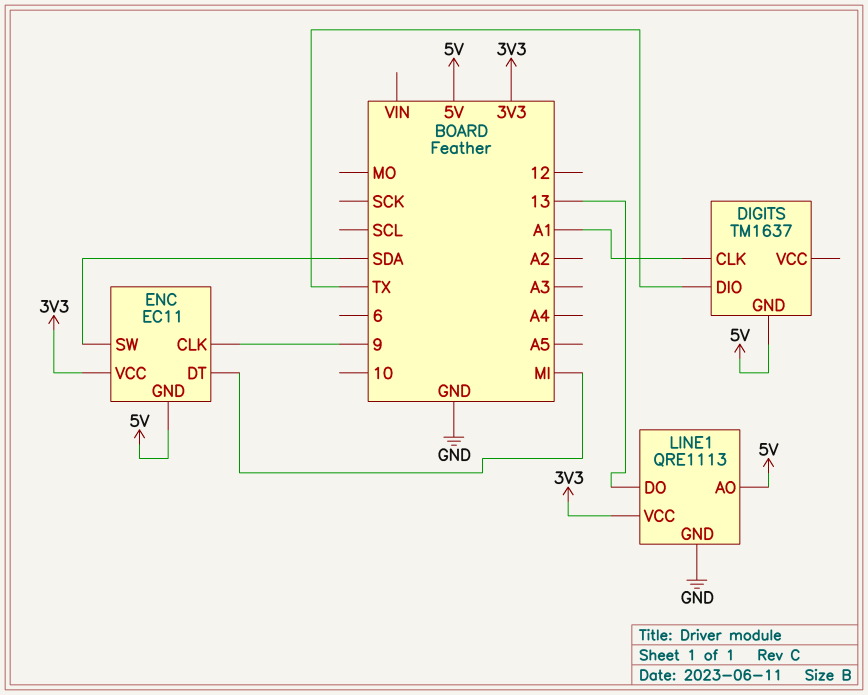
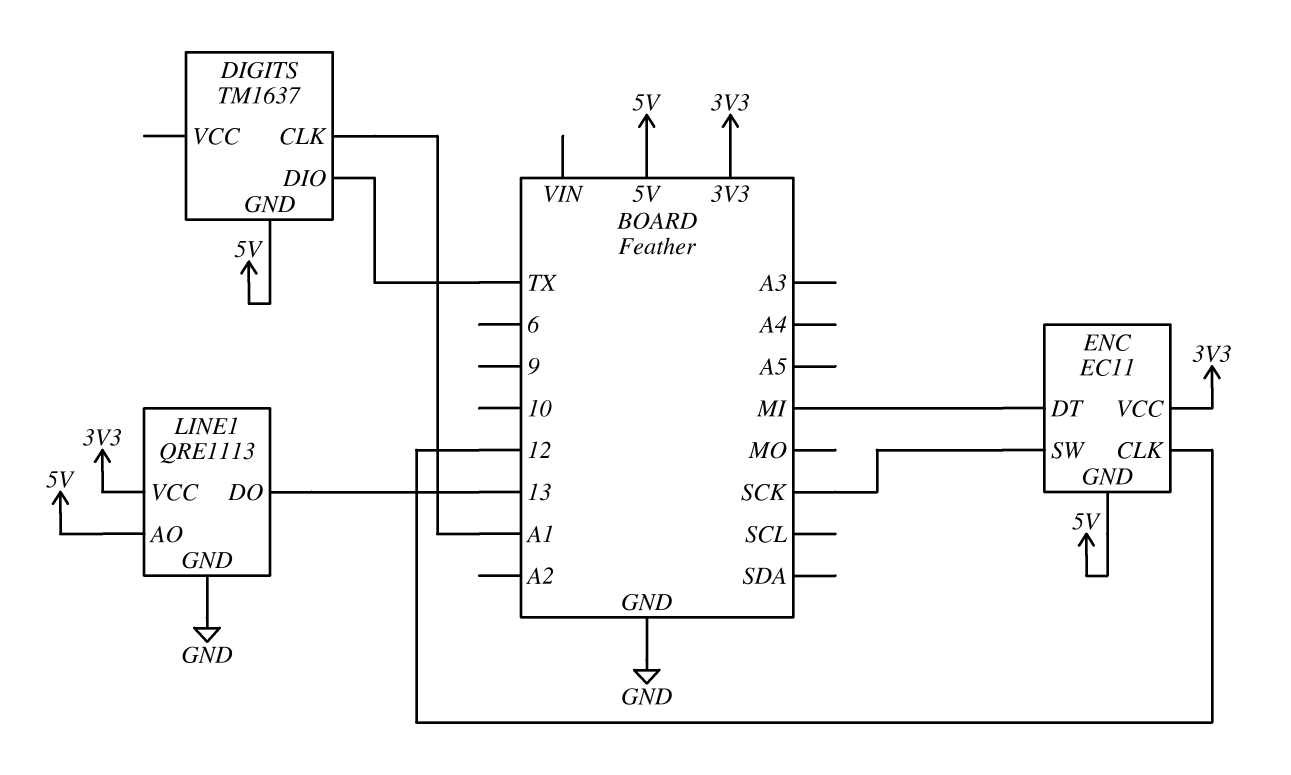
ENC pin CLK: 9 -> 12
ENC pin SW: SDA -> SCK

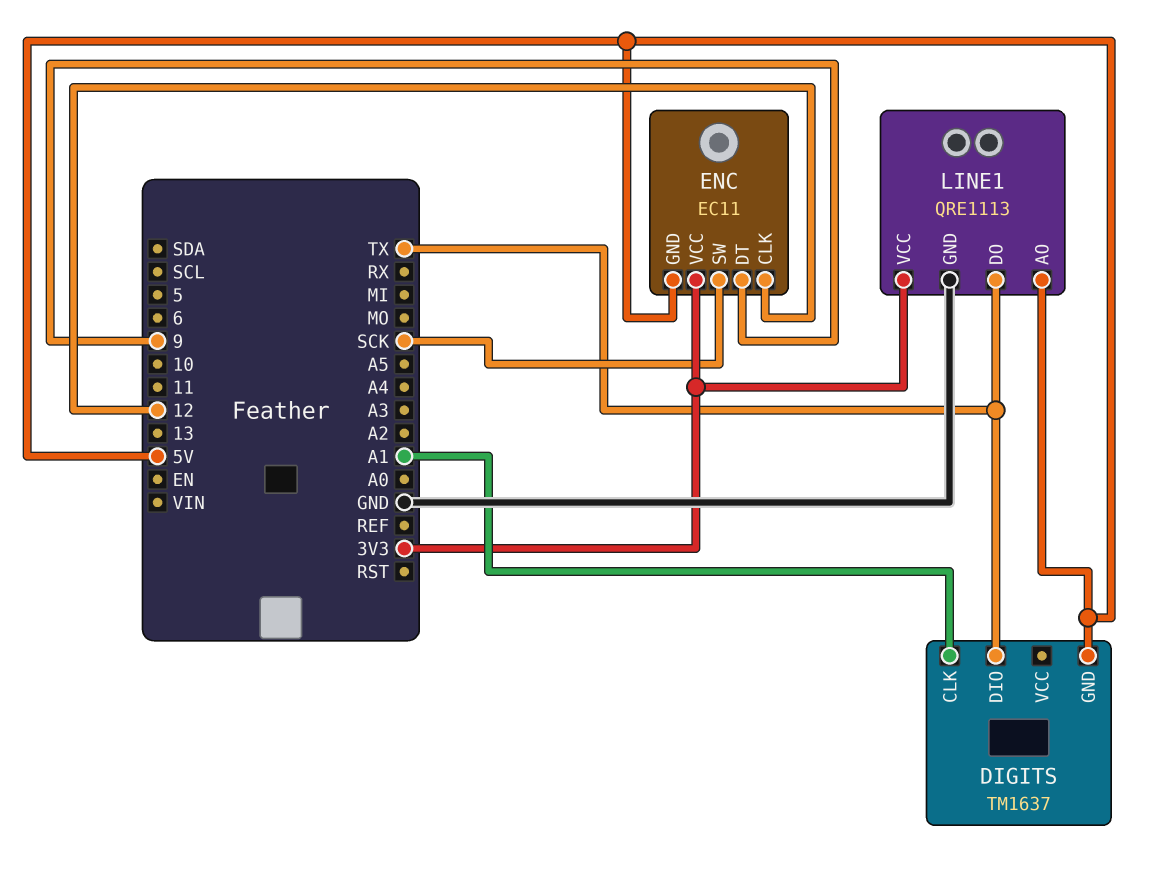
ENC pin DT: MI -> 9
LINE1 pin DO: 13 -> TX

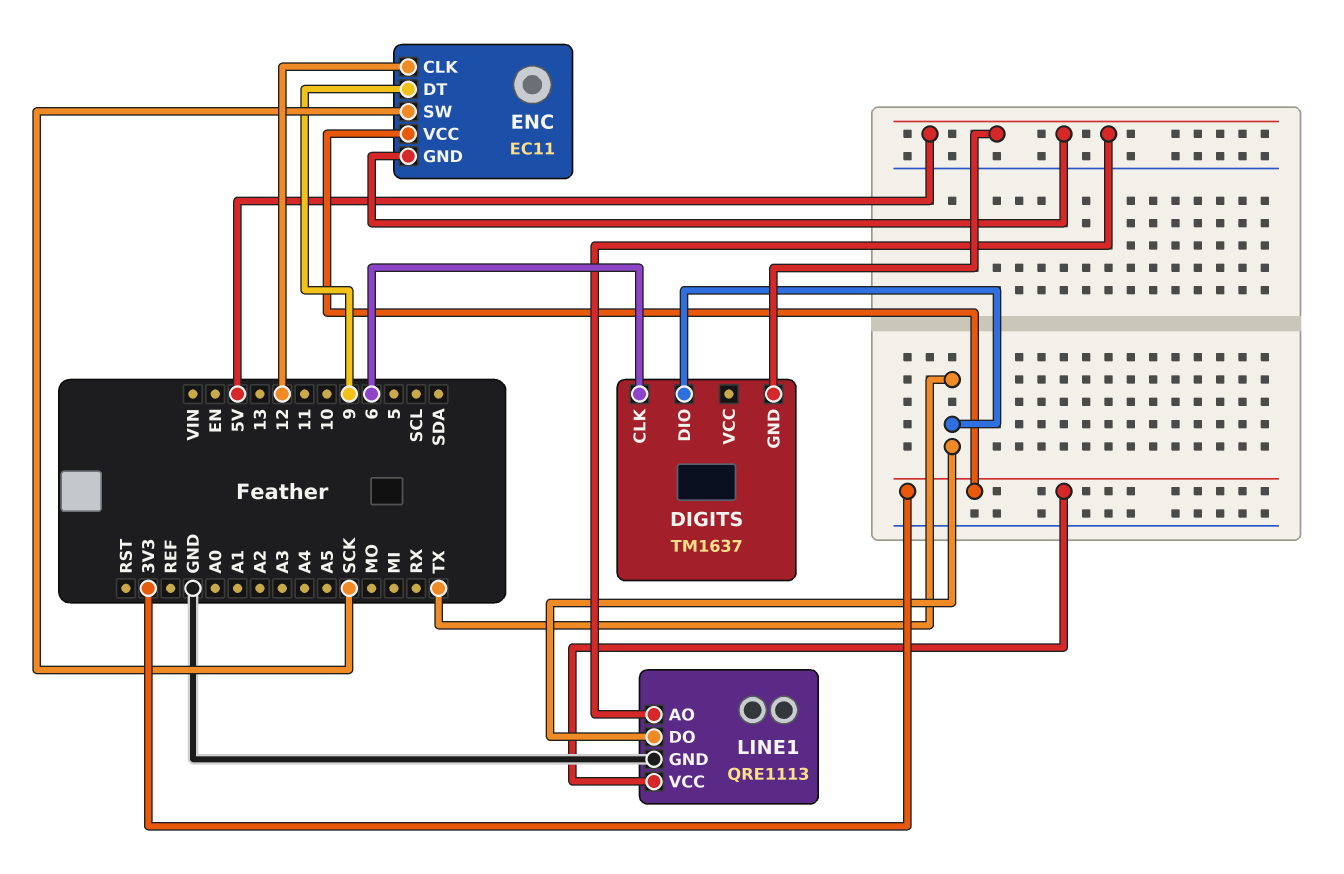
DIGITS pin CLK: A1 -> 6

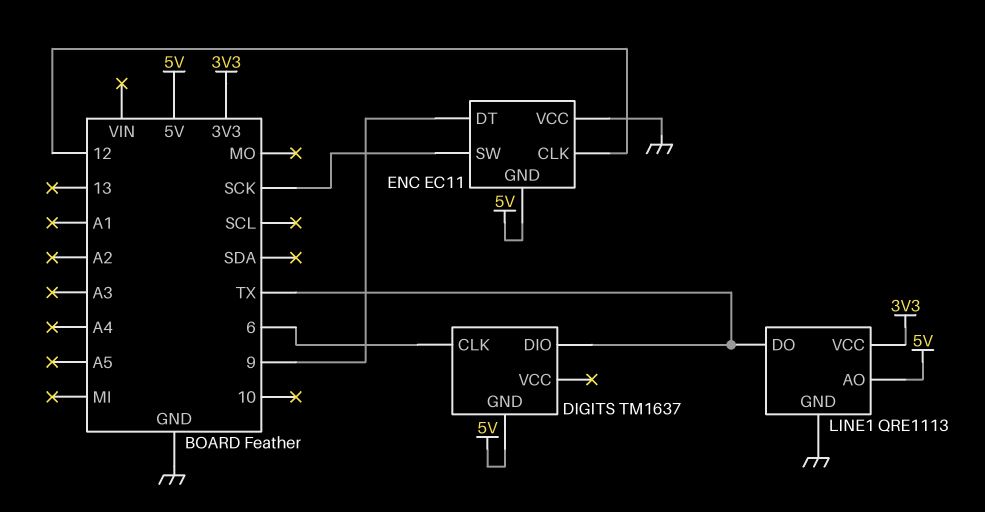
ENC pin VCC: 3V3 -> GND

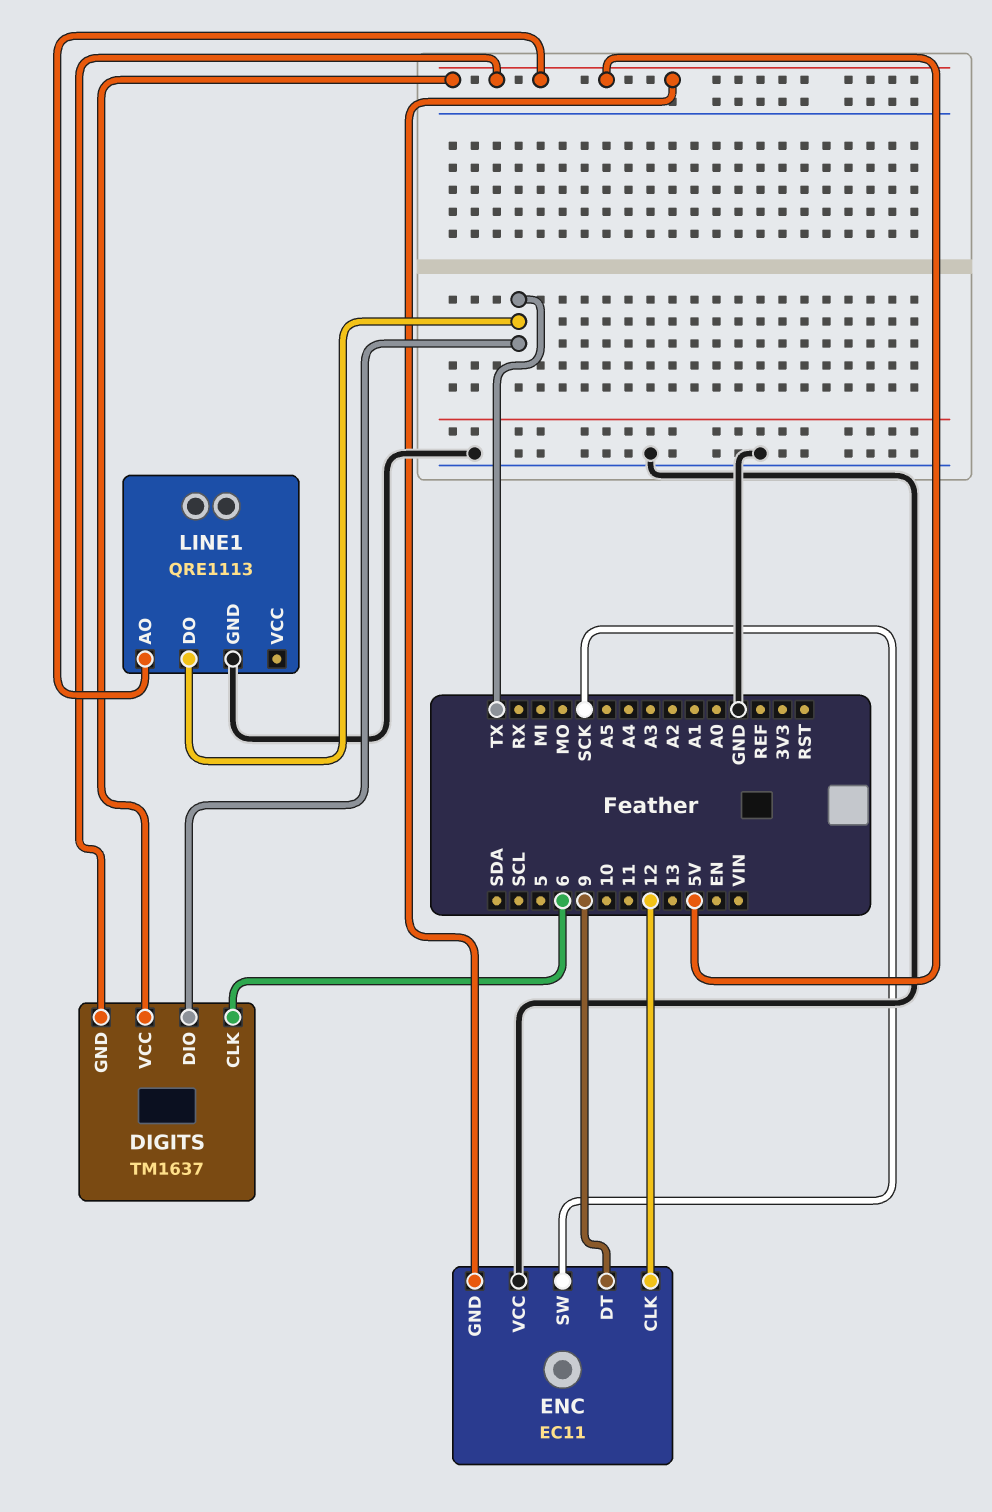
DIGITS pin VCC: none -> 5V
LINE1 pin VCC: 3V3 -> none

